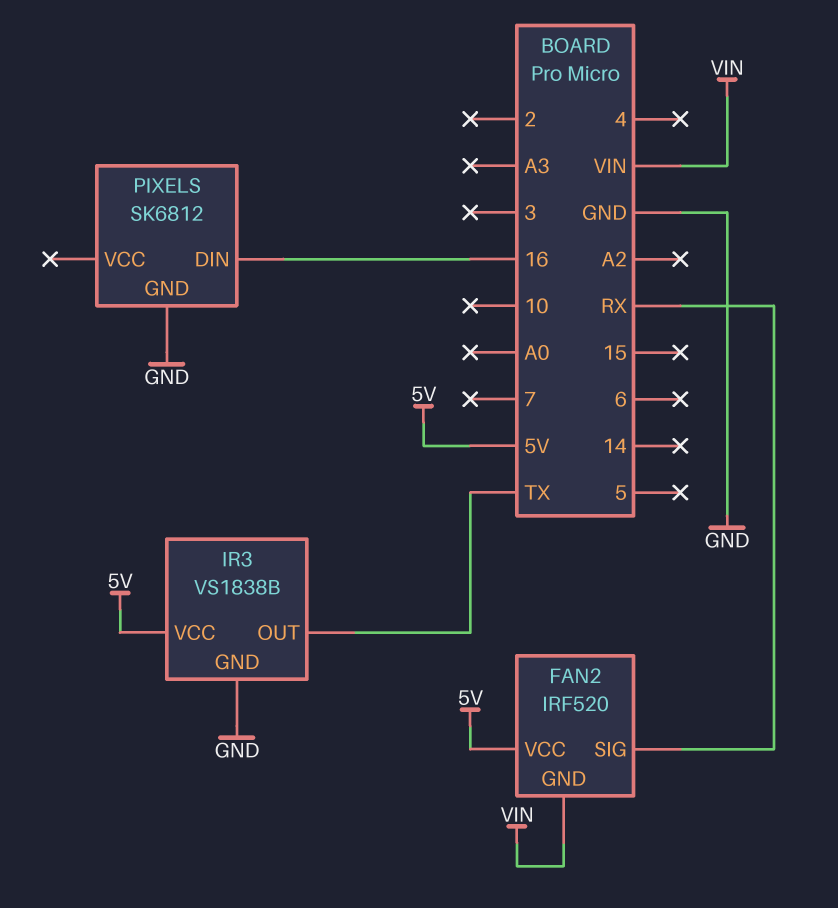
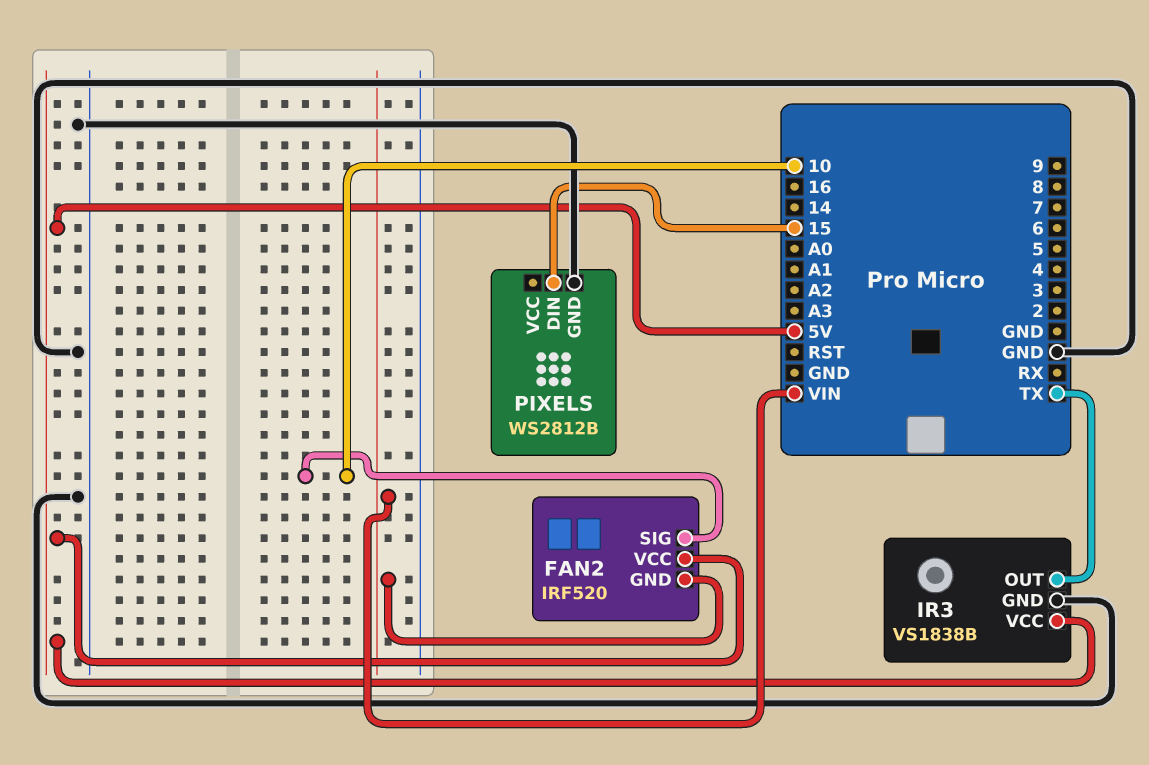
FAN2 pin SIG: RX -> 10
PIXELS: SK6812 -> WS2812B
PIXELS pin DIN: 16 -> 15

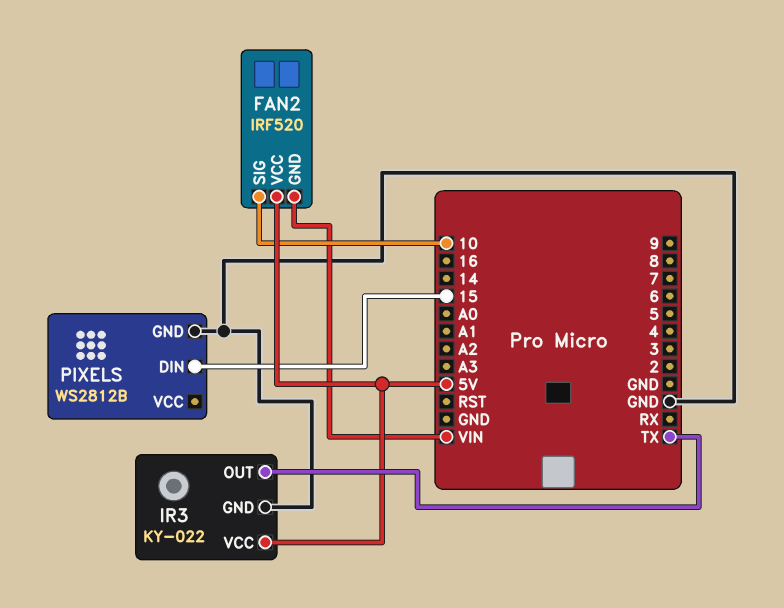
IR3: VS1838B -> KY-022

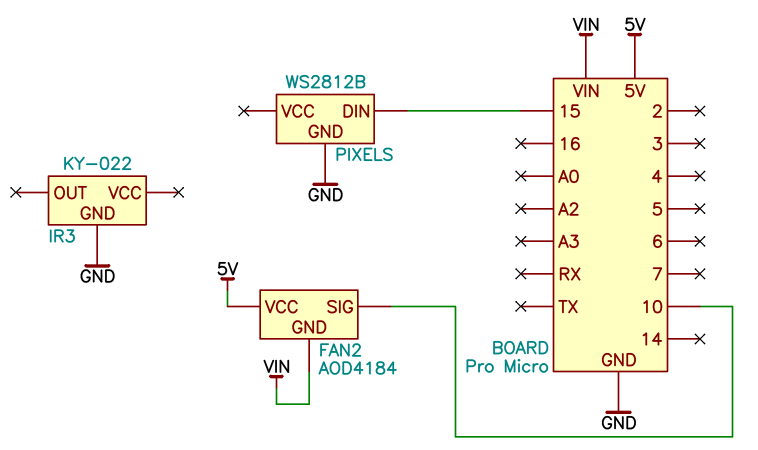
FAN2: IRF520 -> AOD4184
IR3 pin OUT: TX -> none
IR3 pin VCC: 5V -> none

